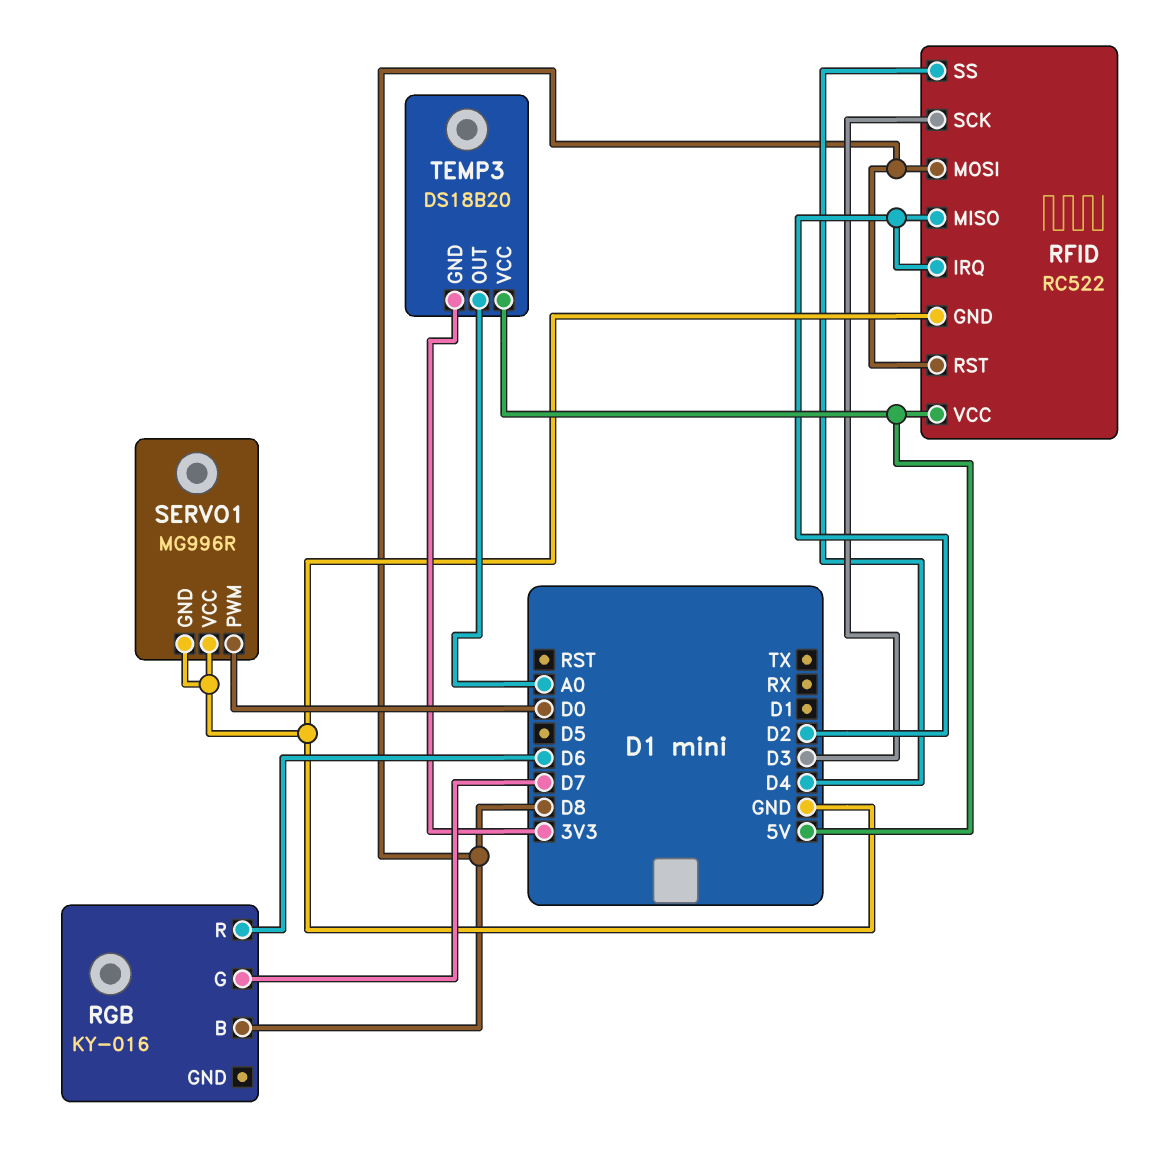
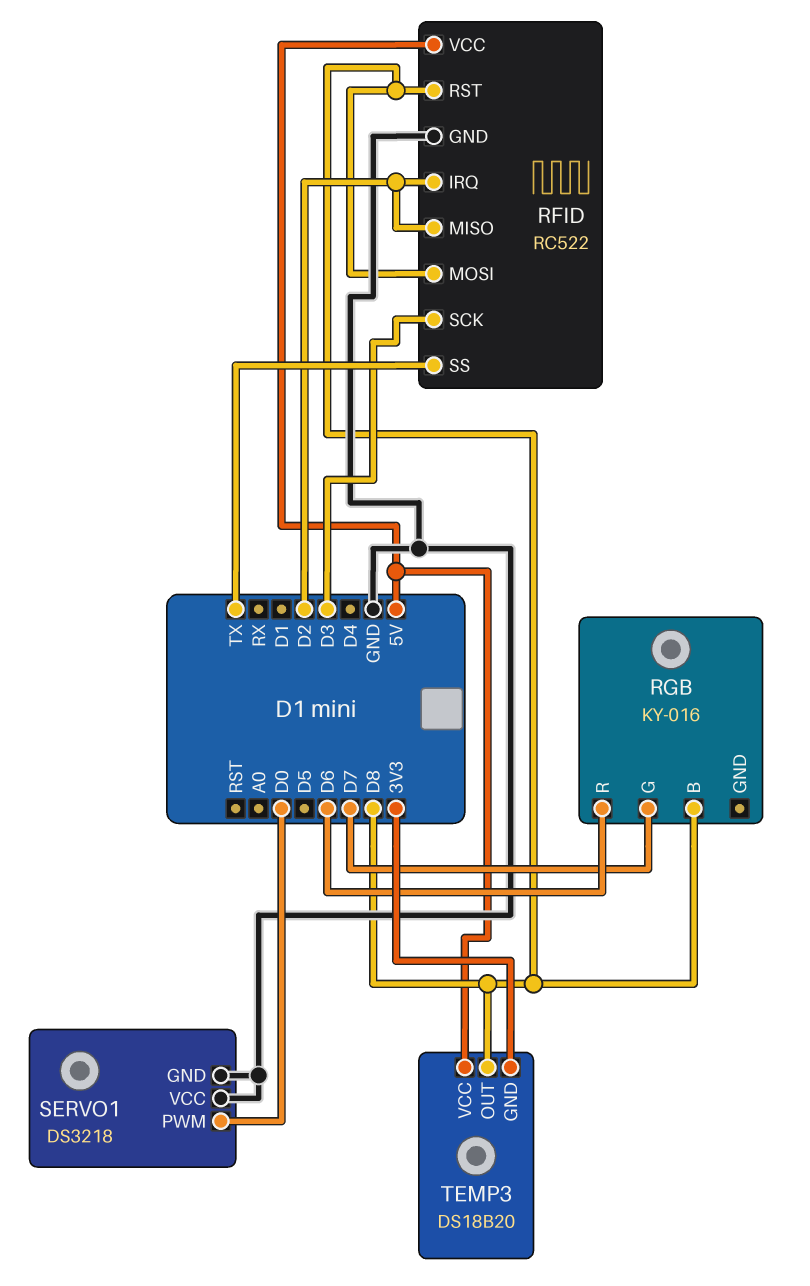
RFID pin SS: D4 -> TX
SERVO1: MG996R -> DS3218
TEMP3 pin OUT: A0 -> D8

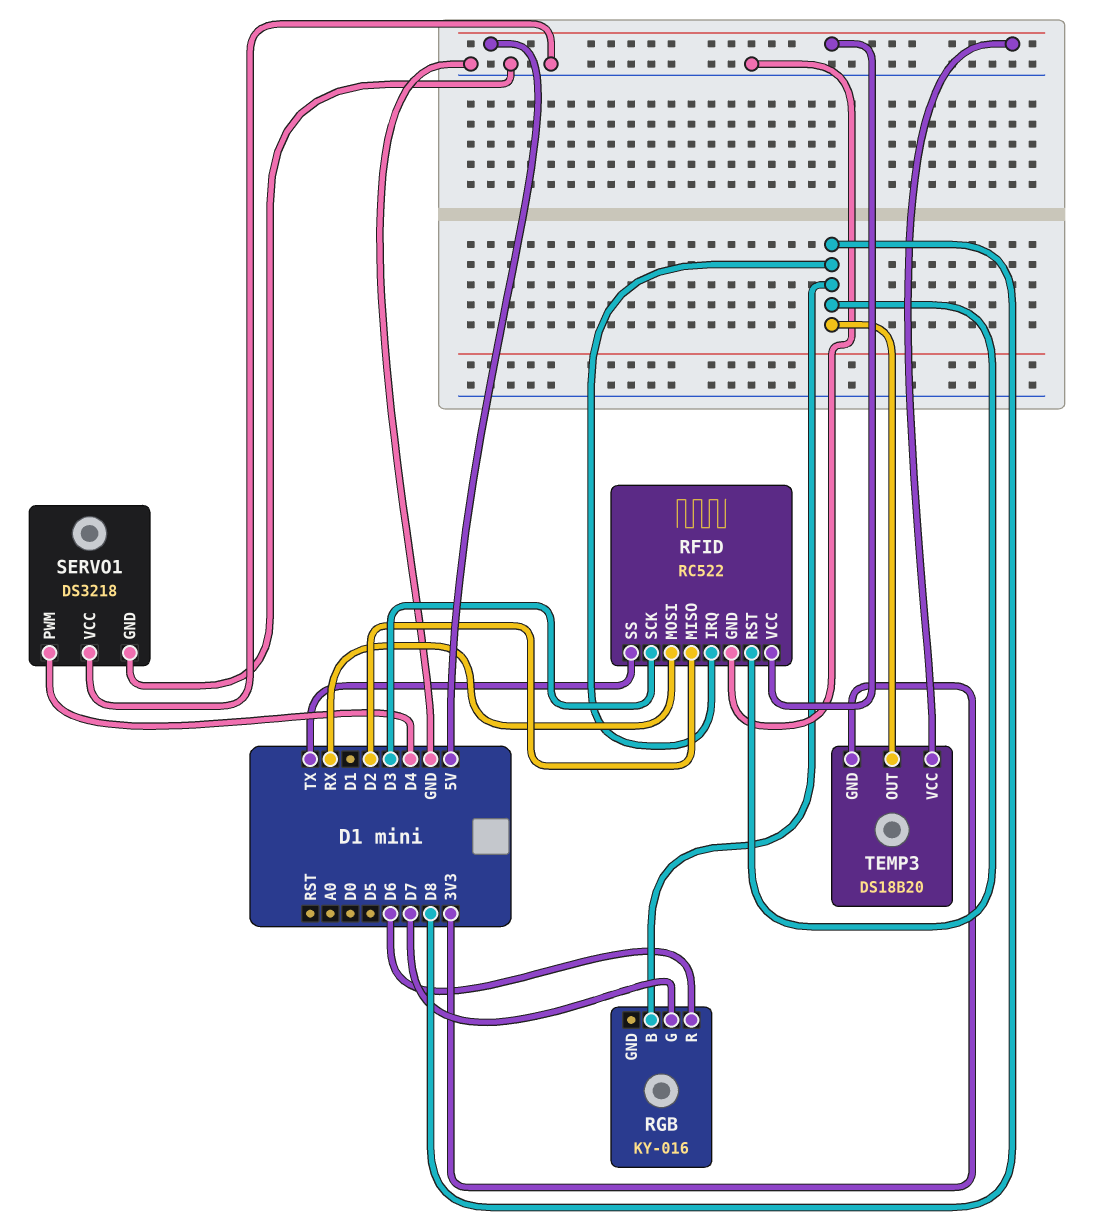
RFID pin IRQ: D2 -> D8
RFID pin MOSI: D8 -> RX
SERVO1 pin PWM: D0 -> D4

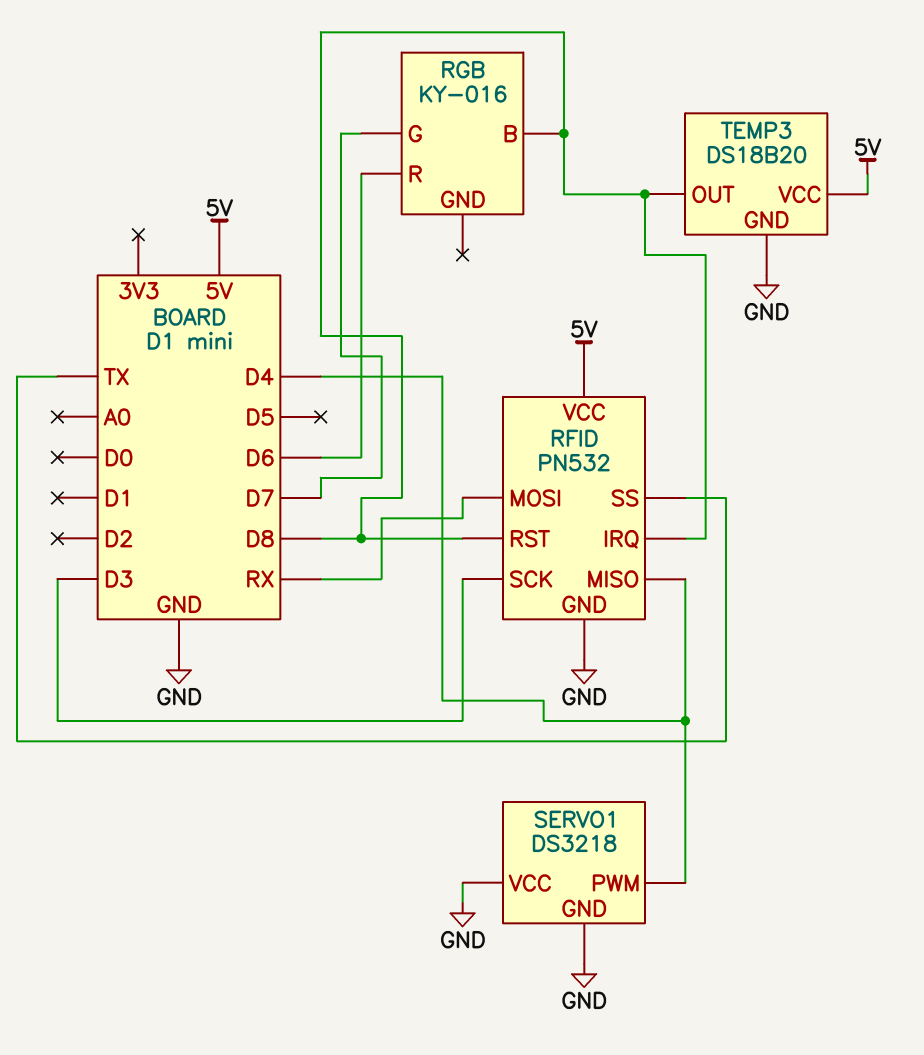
RFID: RC522 -> PN532
RFID pin MISO: D2 -> D4
TEMP3 pin GND: 3V3 -> GND

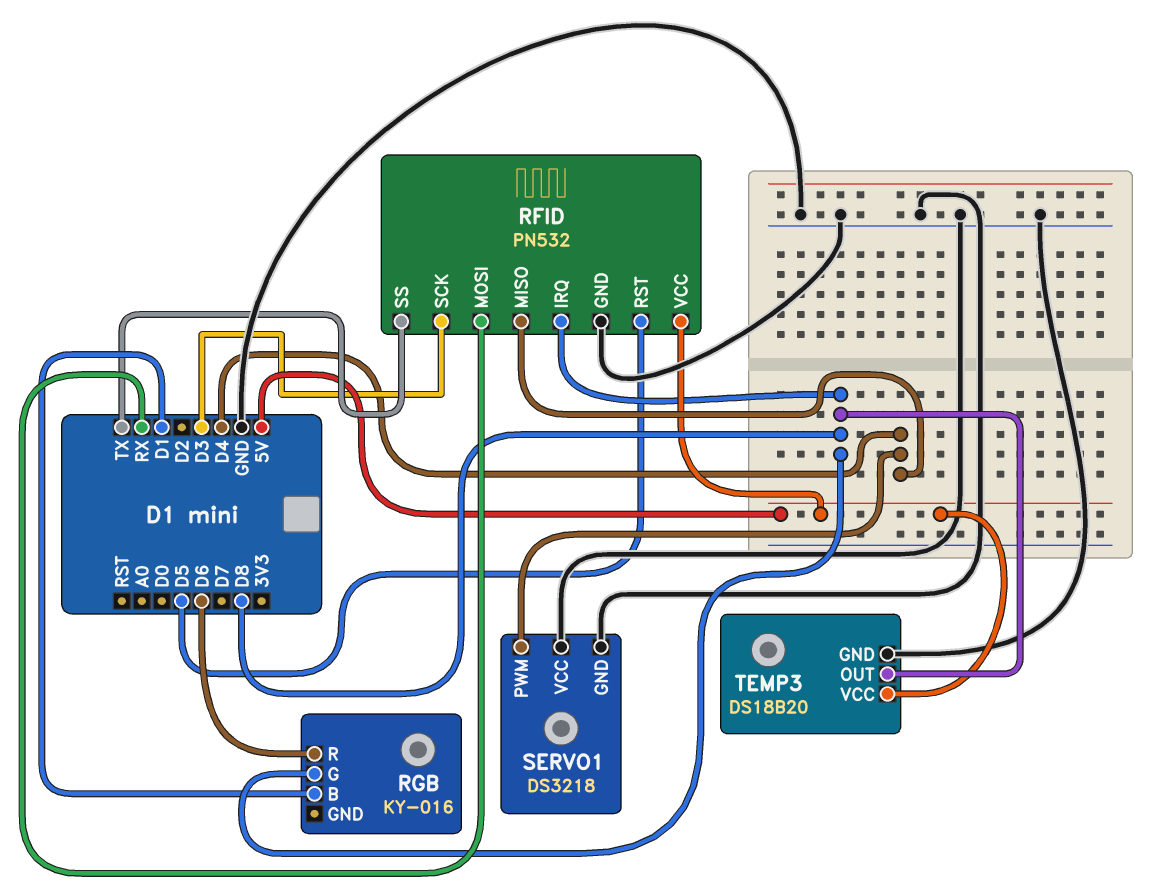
RFID pin RST: D8 -> D5
RGB pin B: D8 -> D1
RGB pin G: D7 -> D8

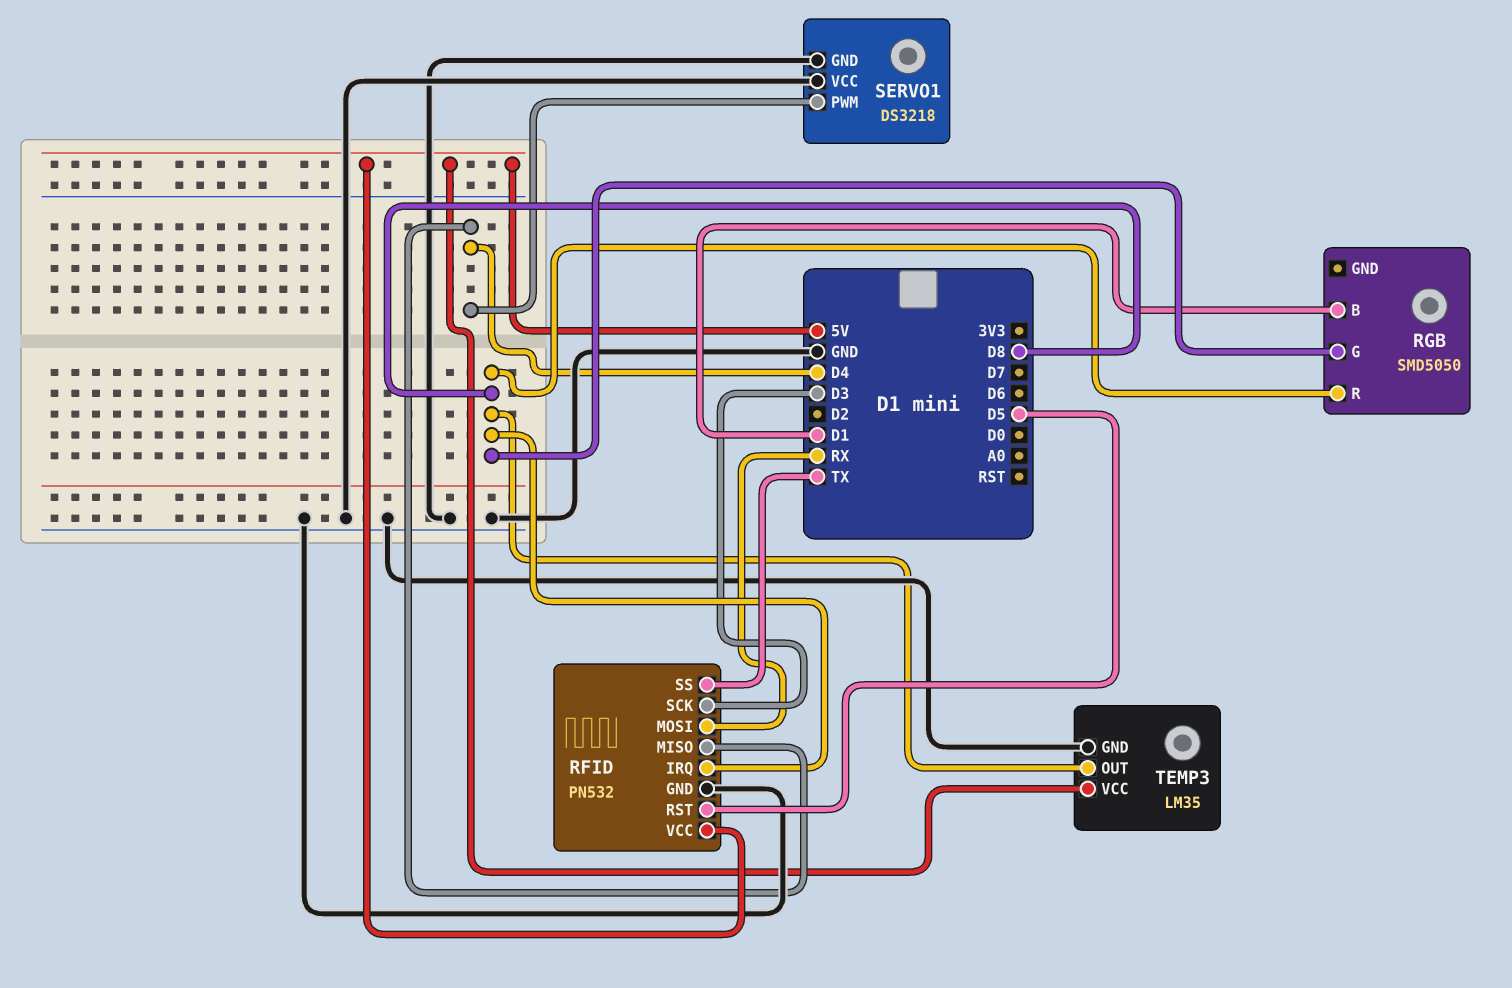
RGB: KY-016 -> SMD5050
RGB pin R: D6 -> D8
TEMP3: DS18B20 -> LM35

